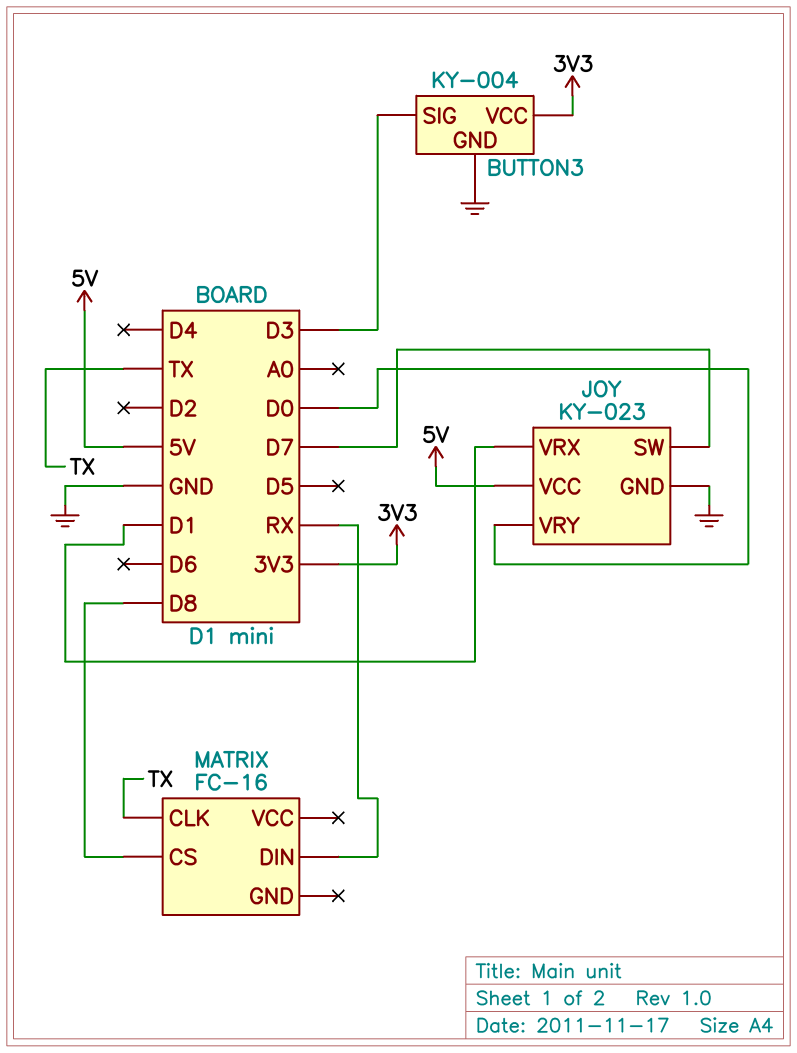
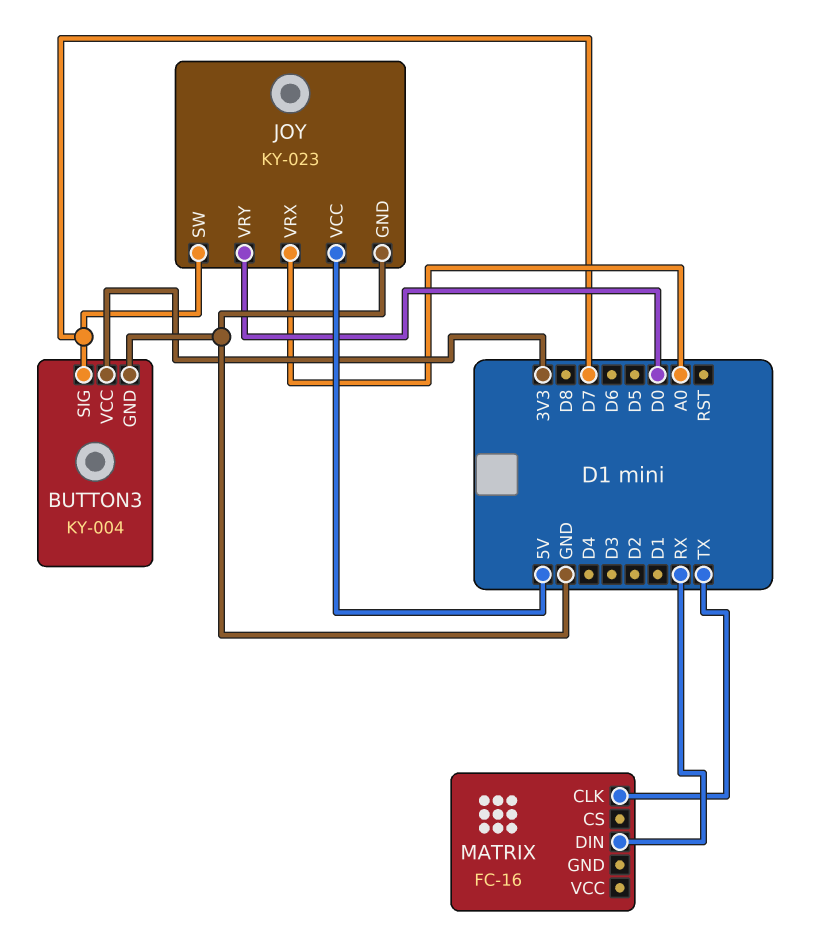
BUTTON3 pin SIG: D3 -> D7
JOY pin VRX: D1 -> A0
MATRIX pin CS: D8 -> none

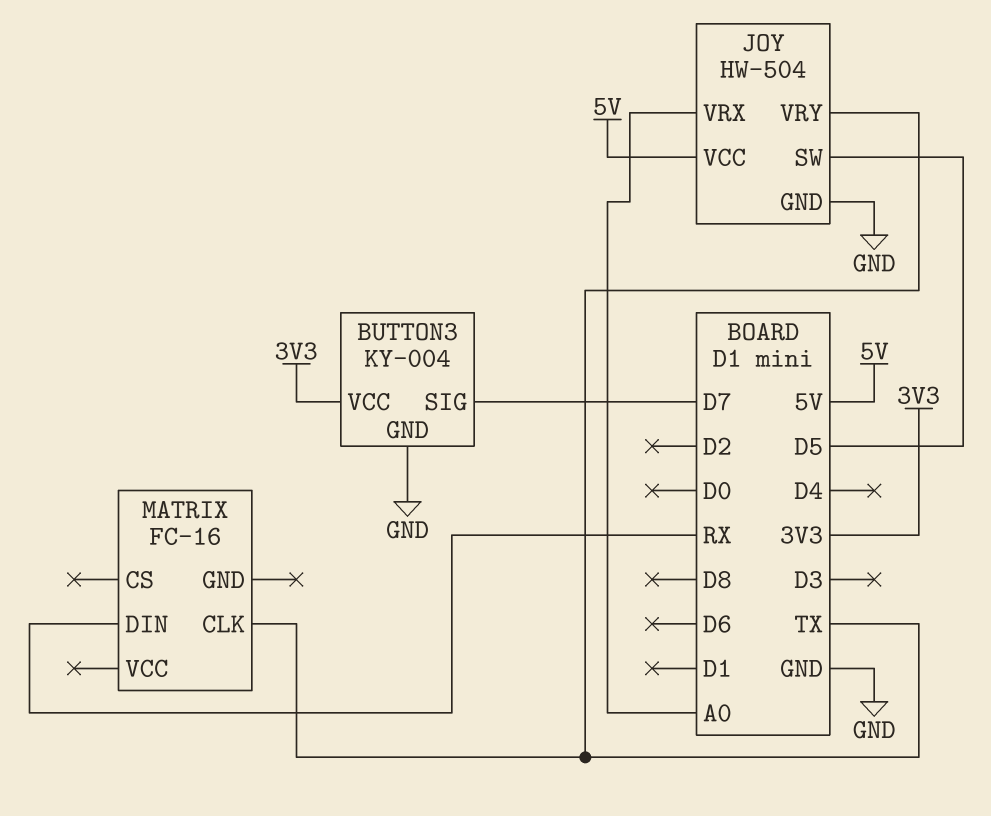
JOY: KY-023 -> HW-504
JOY pin SW: D7 -> D5
JOY pin VRY: D0 -> TX

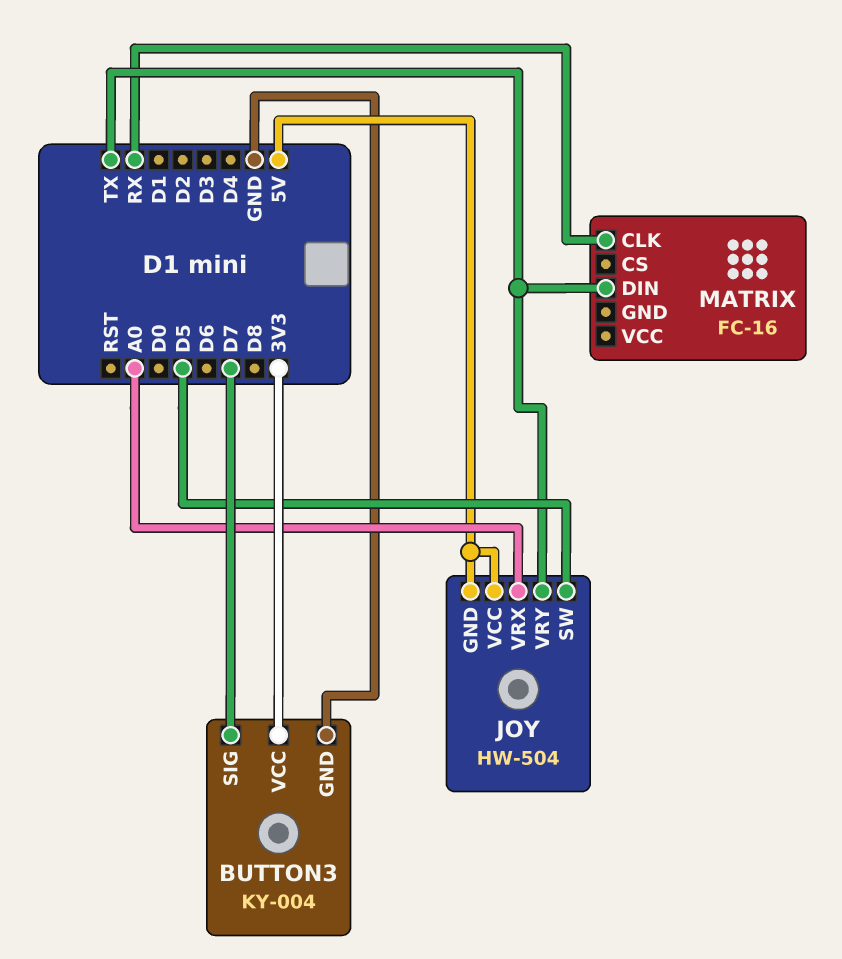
JOY pin GND: GND -> 5V
MATRIX pin CLK: TX -> RX
MATRIX pin DIN: RX -> TX

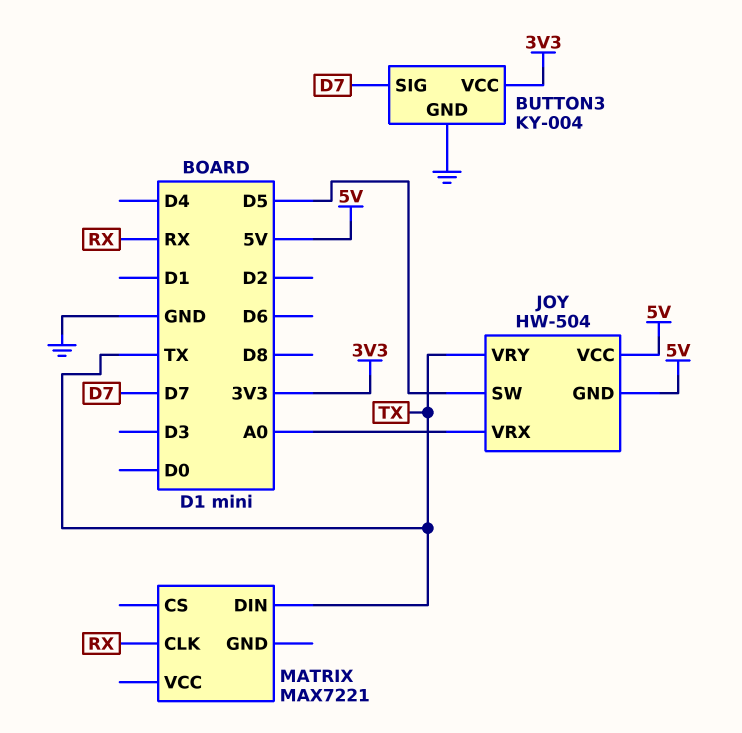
MATRIX: FC-16 -> MAX7221

